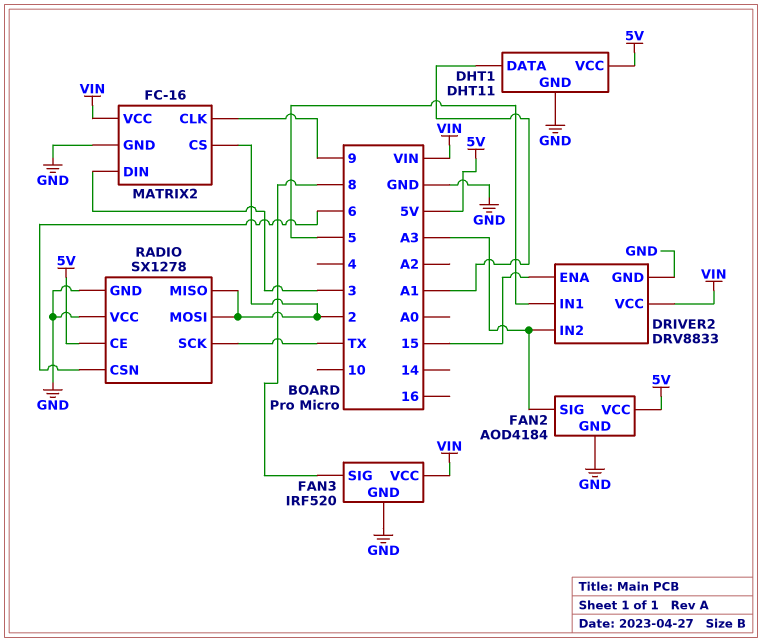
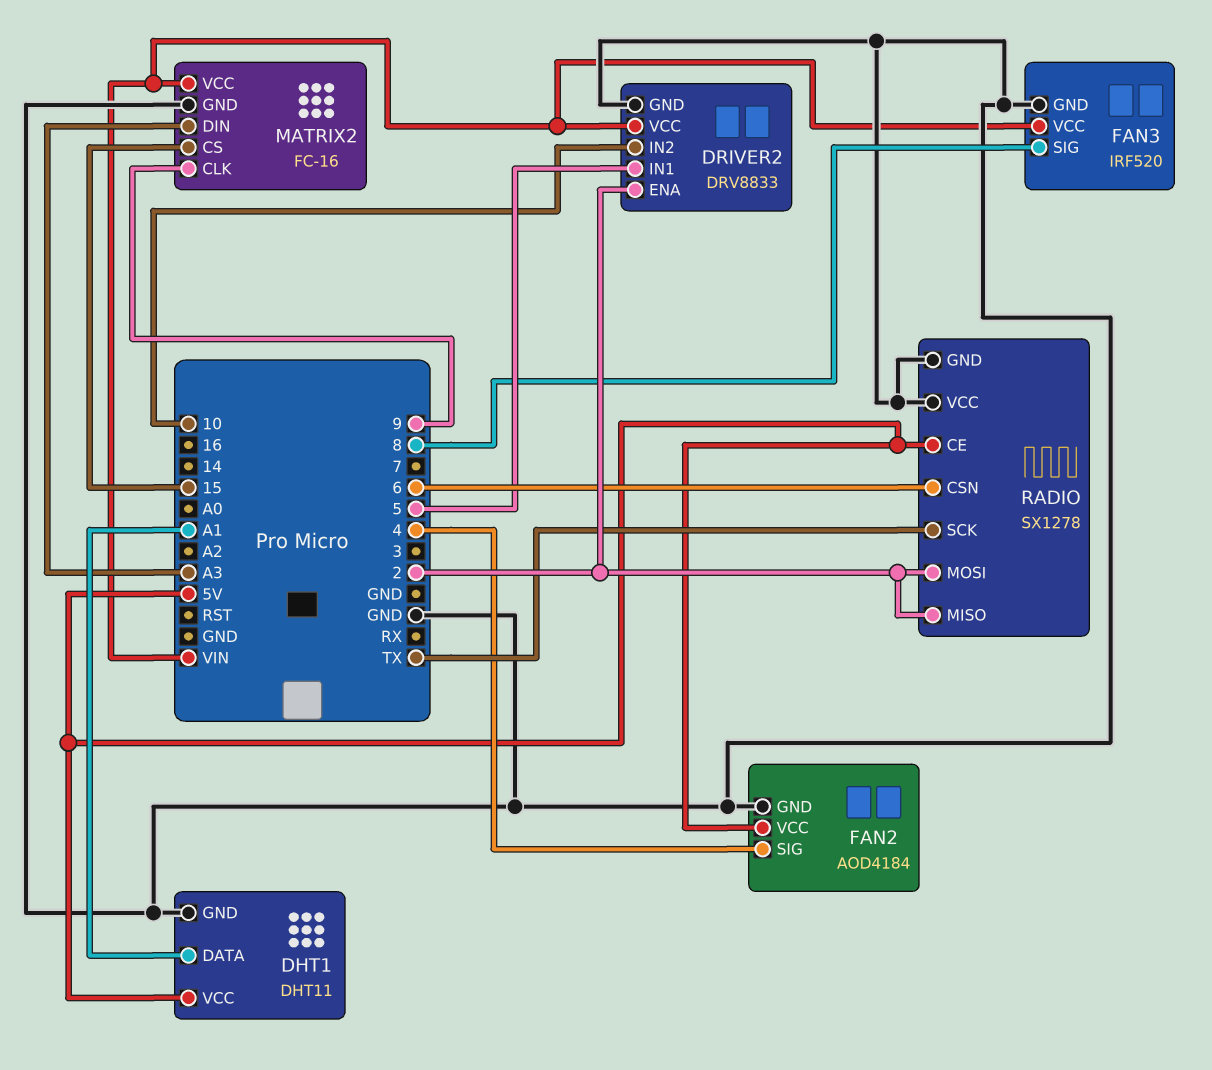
DRIVER2 pin ENA: 15 -> 2
DRIVER2 pin IN2: A3 -> 10
FAN2 pin SIG: A3 -> 4
MATRIX2 pin CS: 2 -> 15
MATRIX2 pin DIN: 3 -> A3

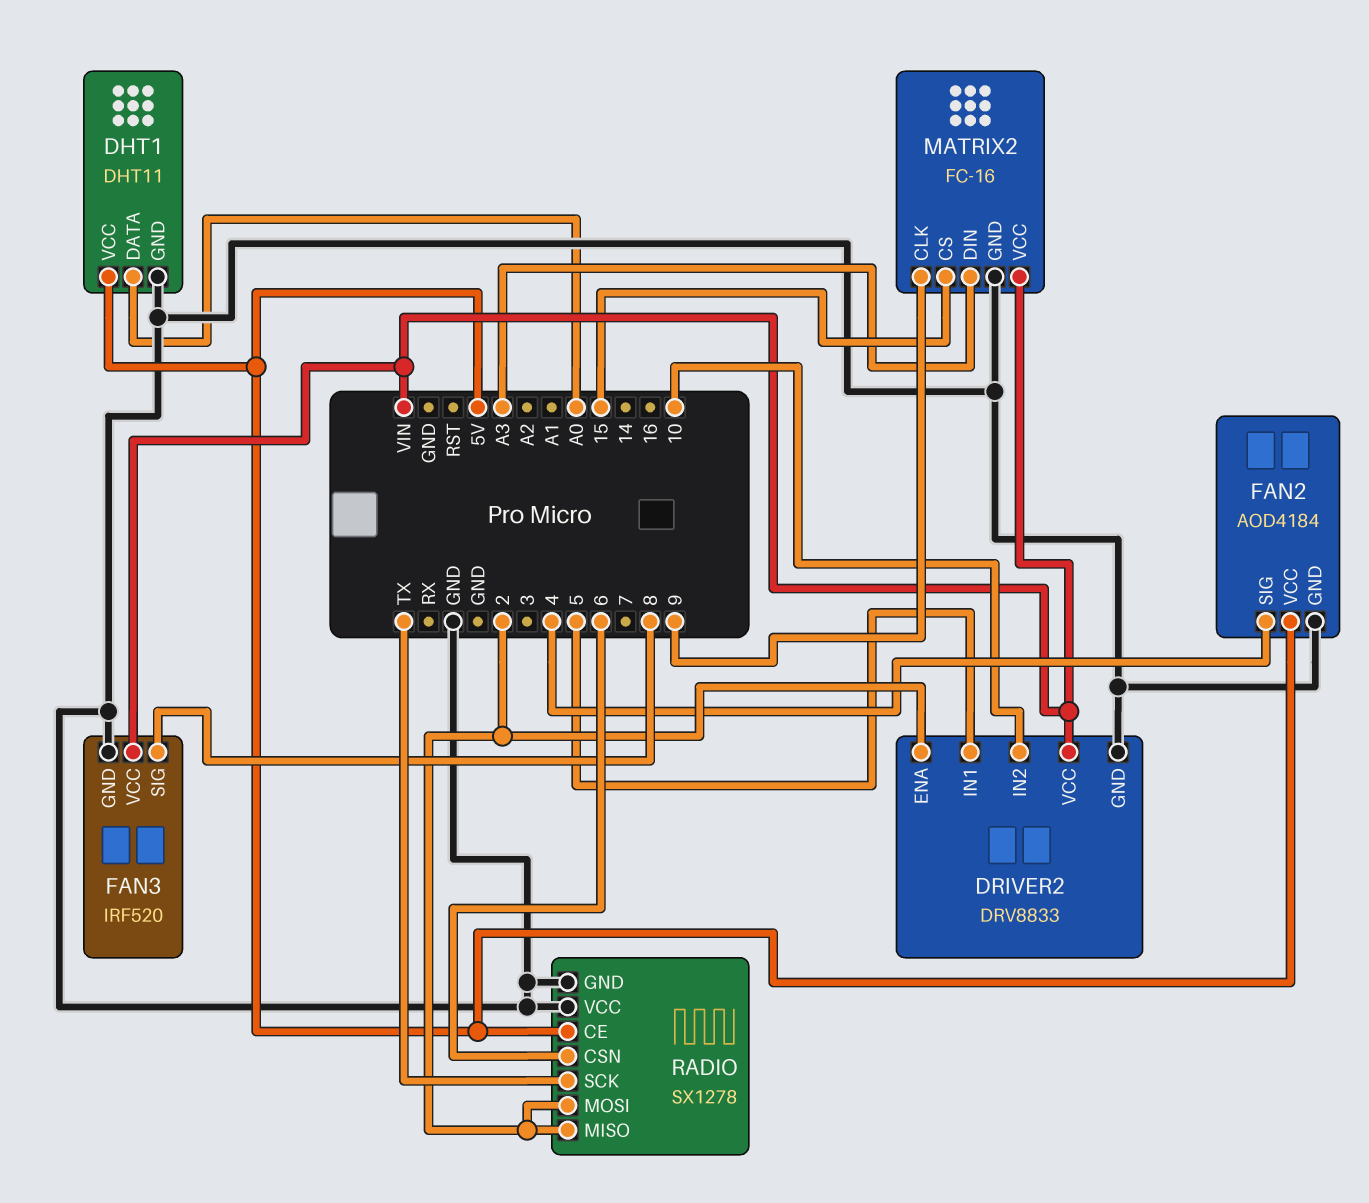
DHT1 pin DATA: A1 -> A0

